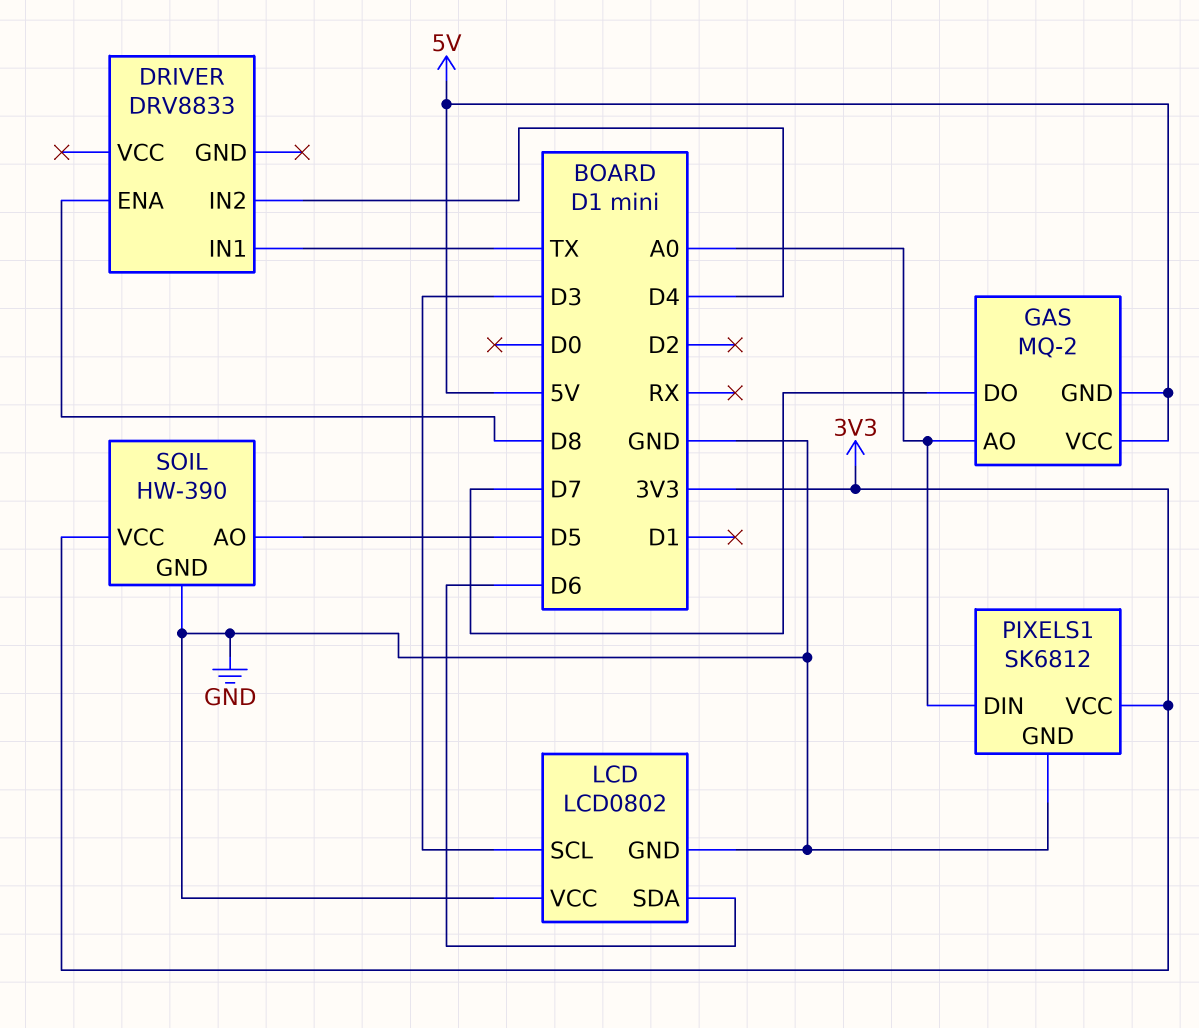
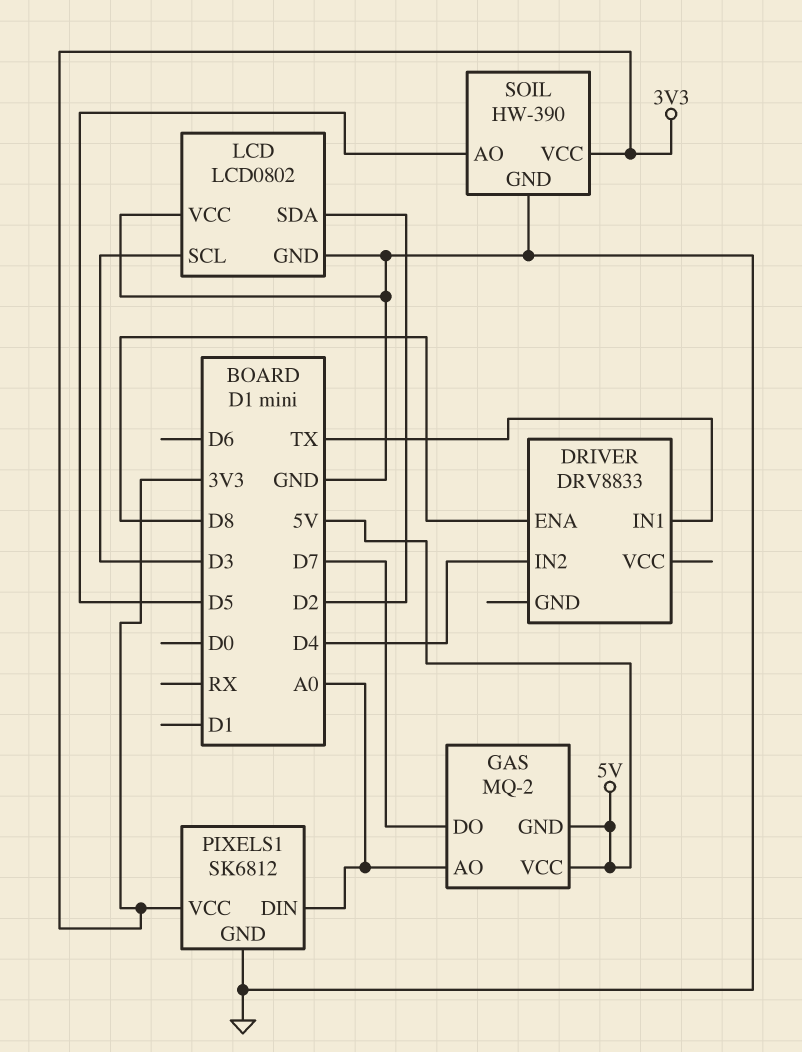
LCD pin SDA: D6 -> D2

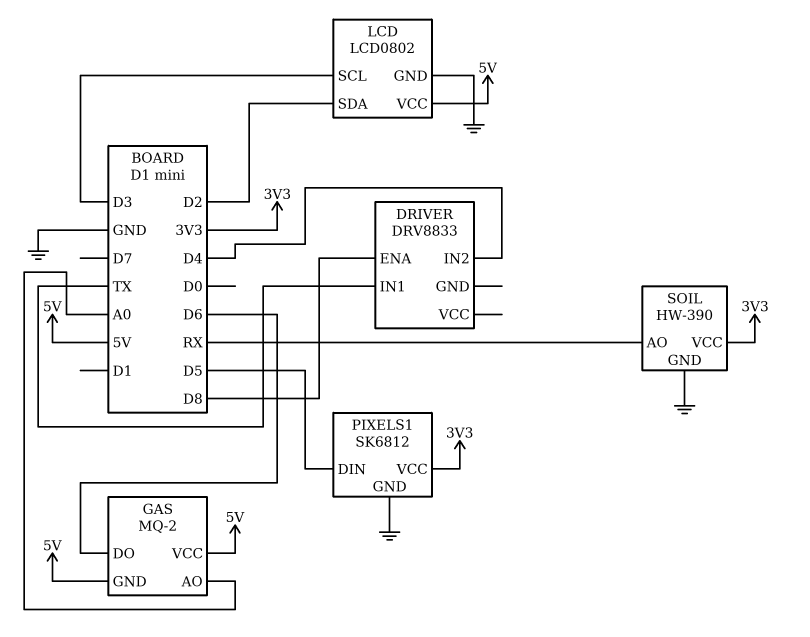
GAS pin DO: D7 -> D6
LCD pin VCC: GND -> 5V
PIXELS1 pin DIN: A0 -> D5
SOIL pin AO: D5 -> RX

